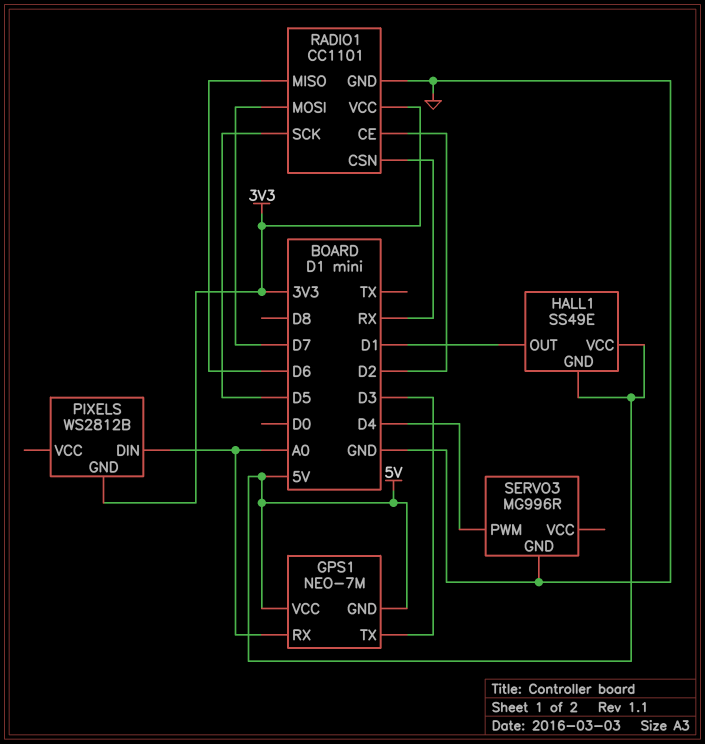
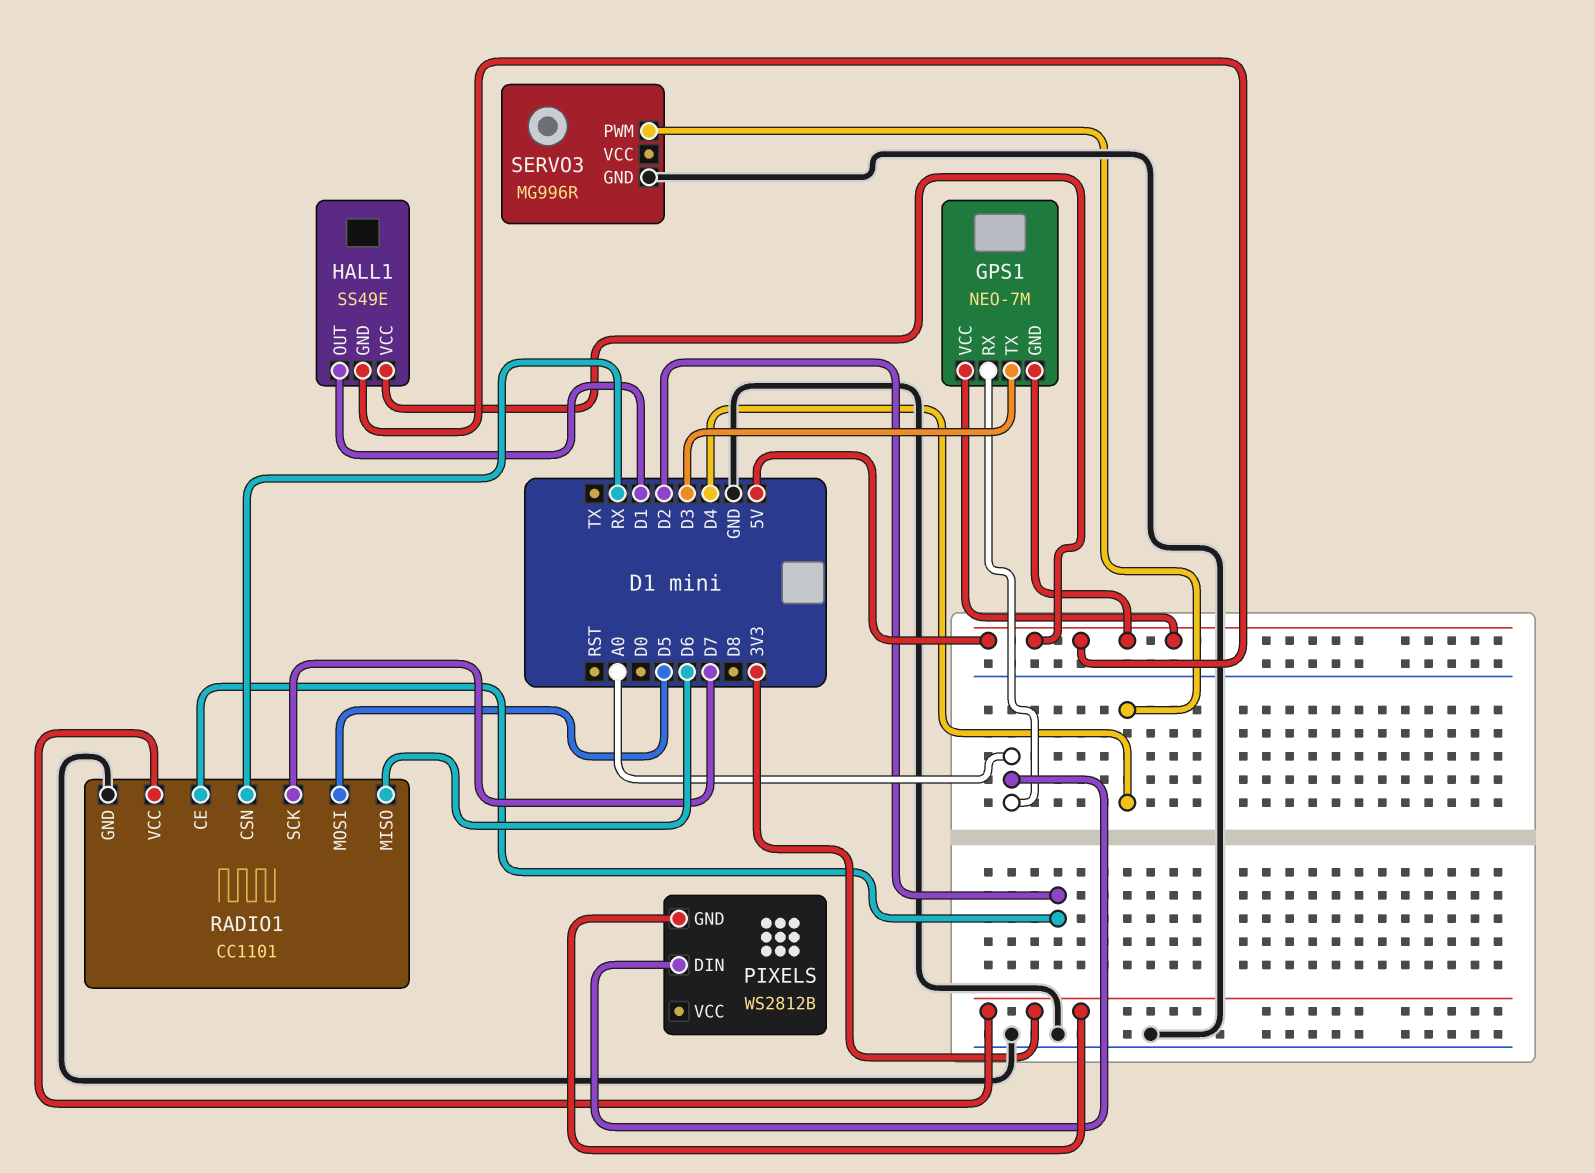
RADIO1 pin MOSI: D7 -> D5
RADIO1 pin SCK: D5 -> D7

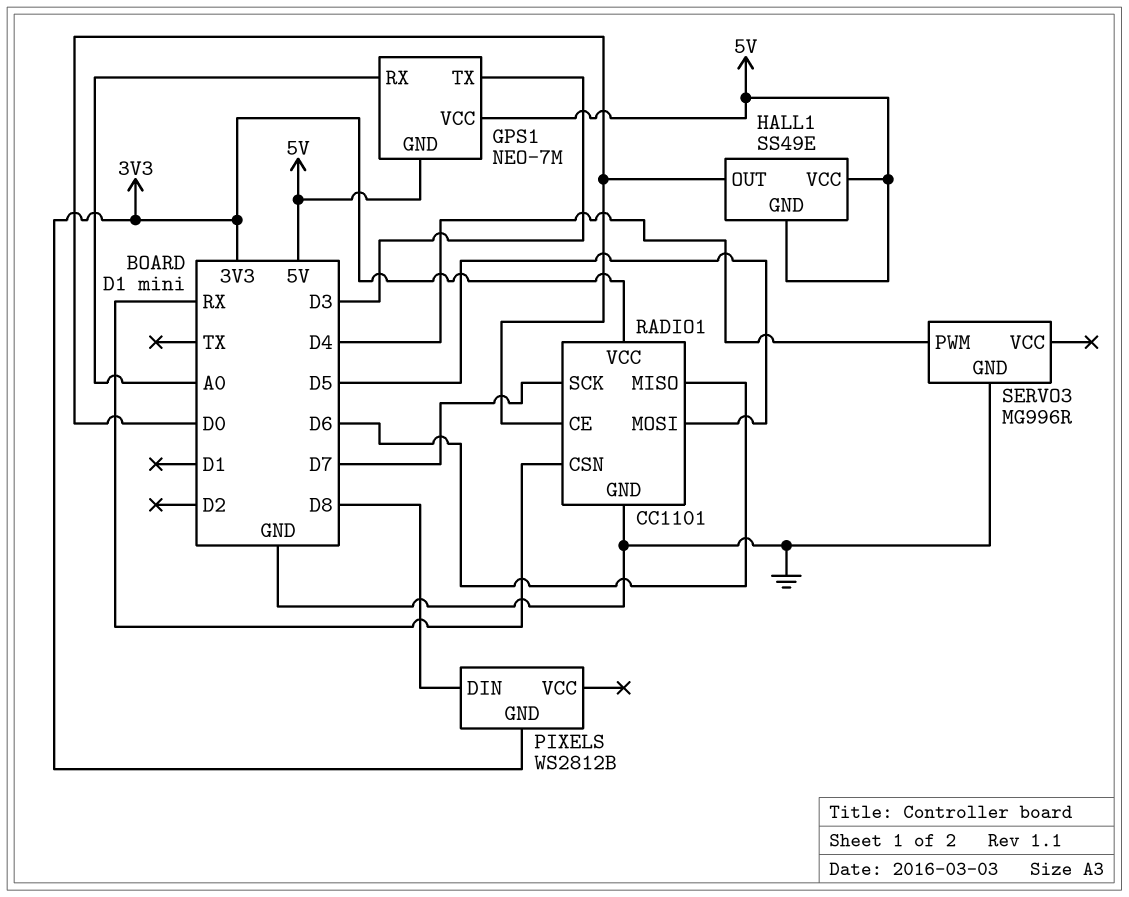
HALL1 pin OUT: D1 -> D0
PIXELS pin DIN: A0 -> D8
RADIO1 pin CE: D2 -> D0

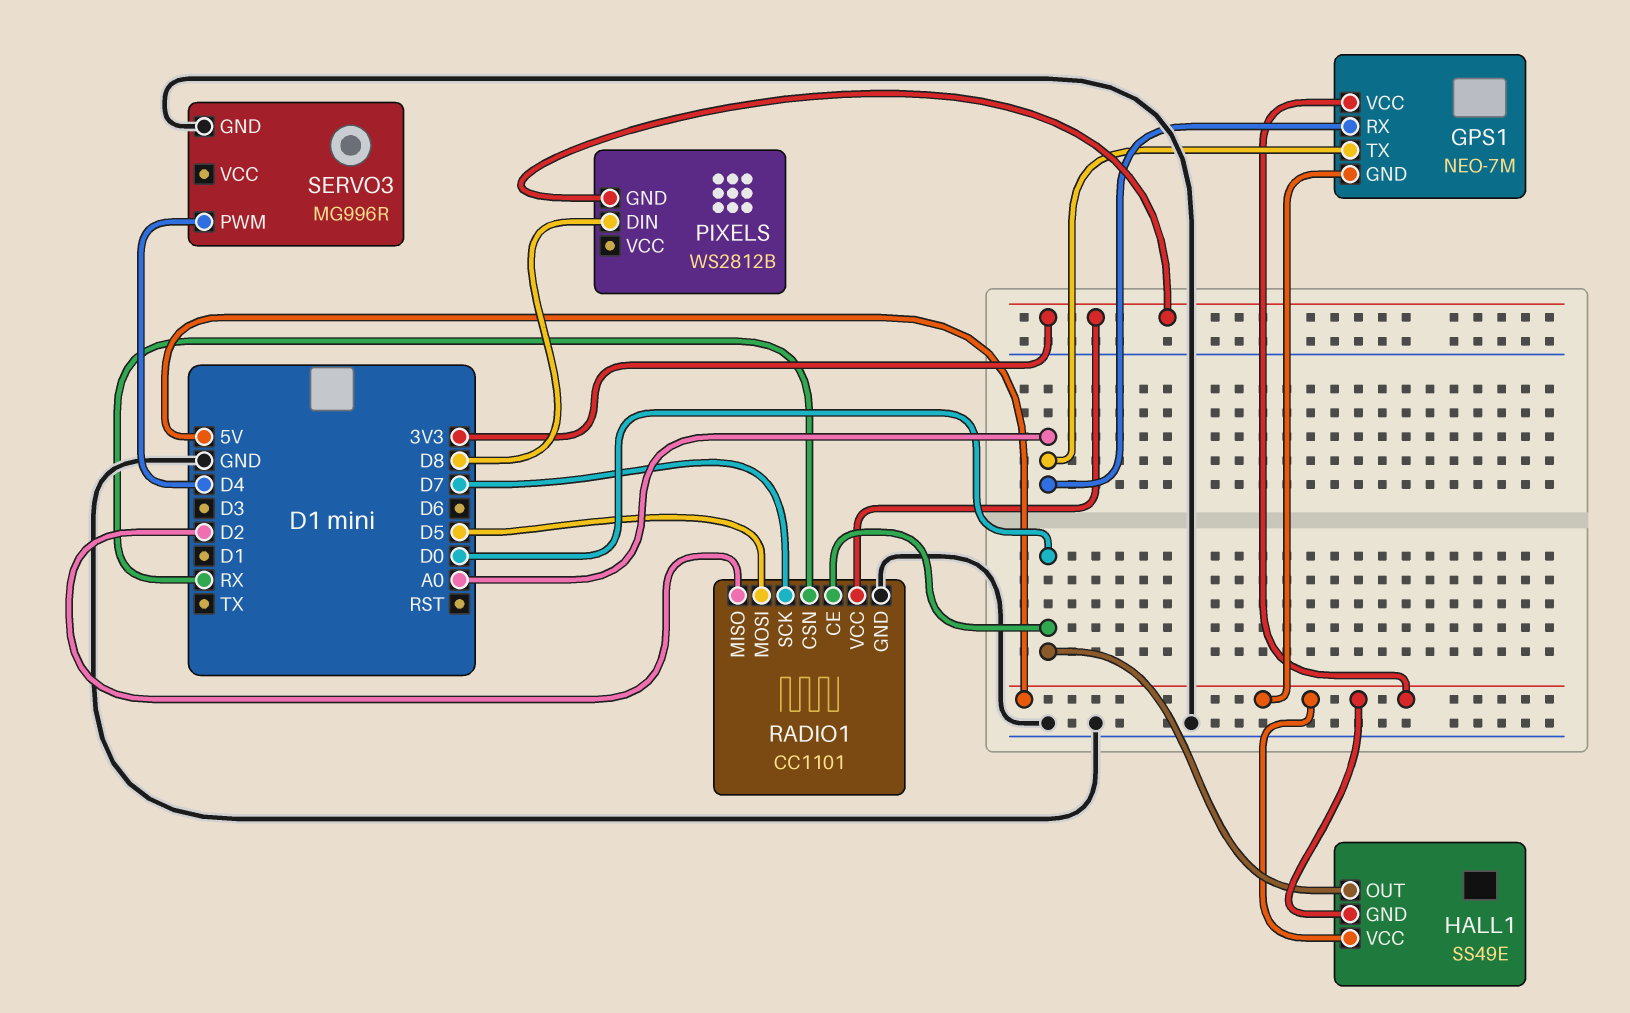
GPS1 pin TX: D3 -> A0
RADIO1 pin MISO: D6 -> D2

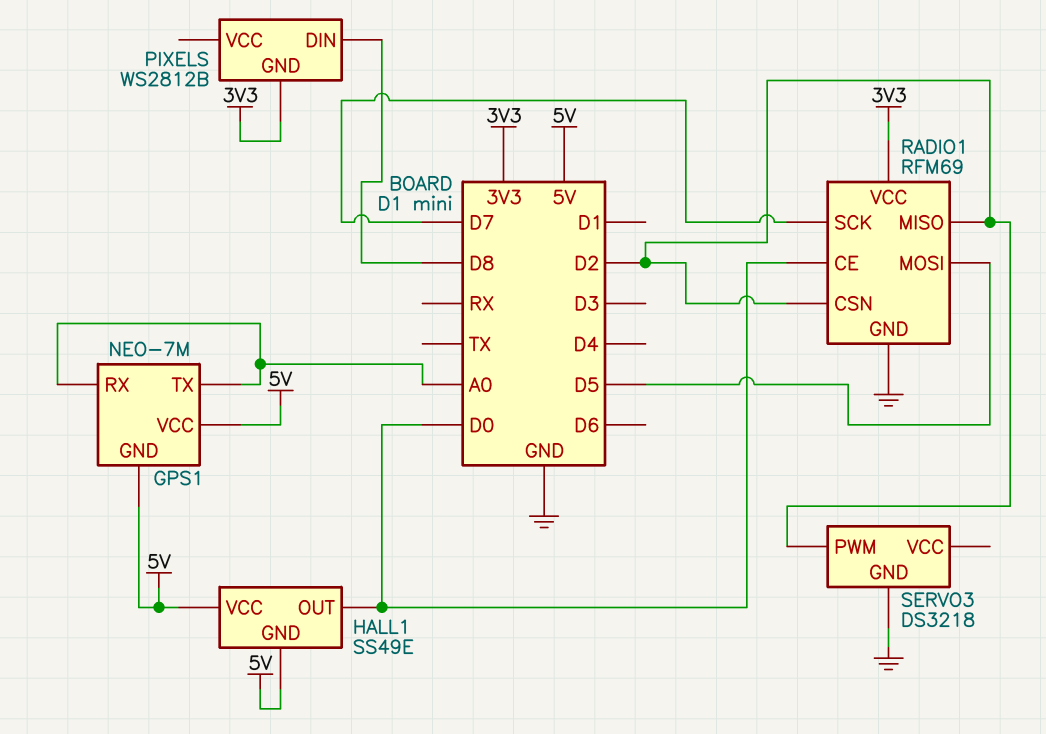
RADIO1: CC1101 -> RFM69
RADIO1 pin CSN: RX -> D2
SERVO3: MG996R -> DS3218
SERVO3 pin PWM: D4 -> D2

